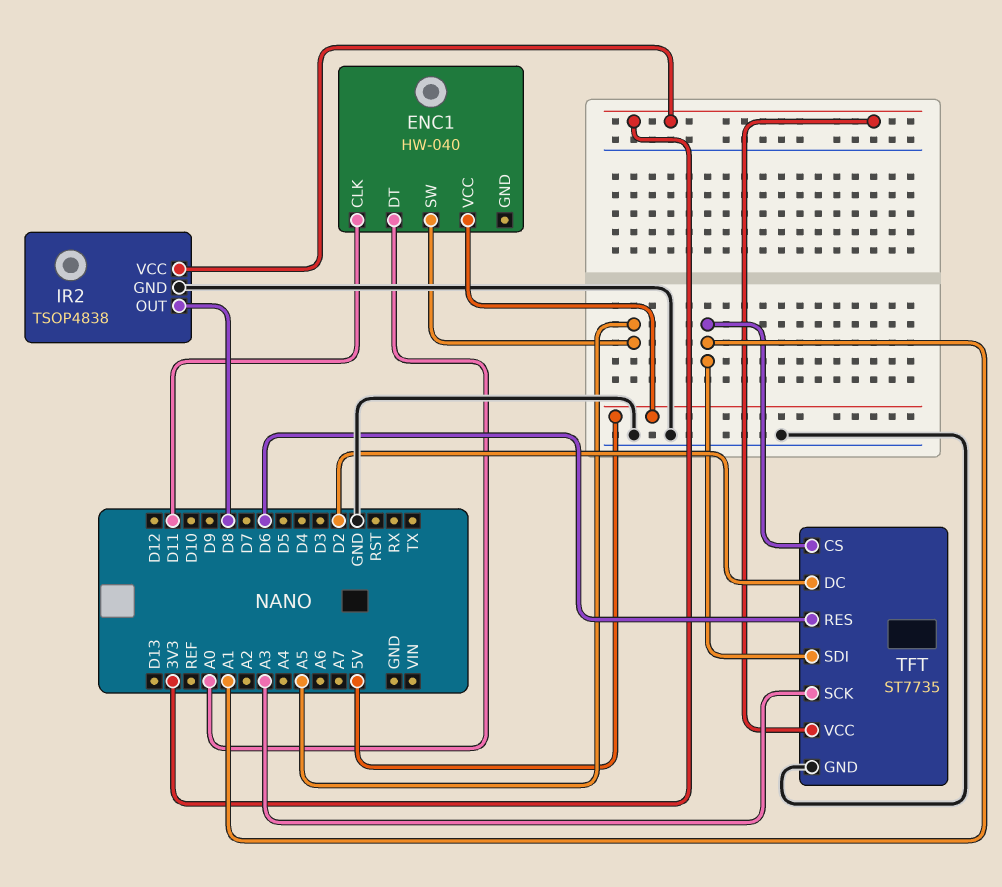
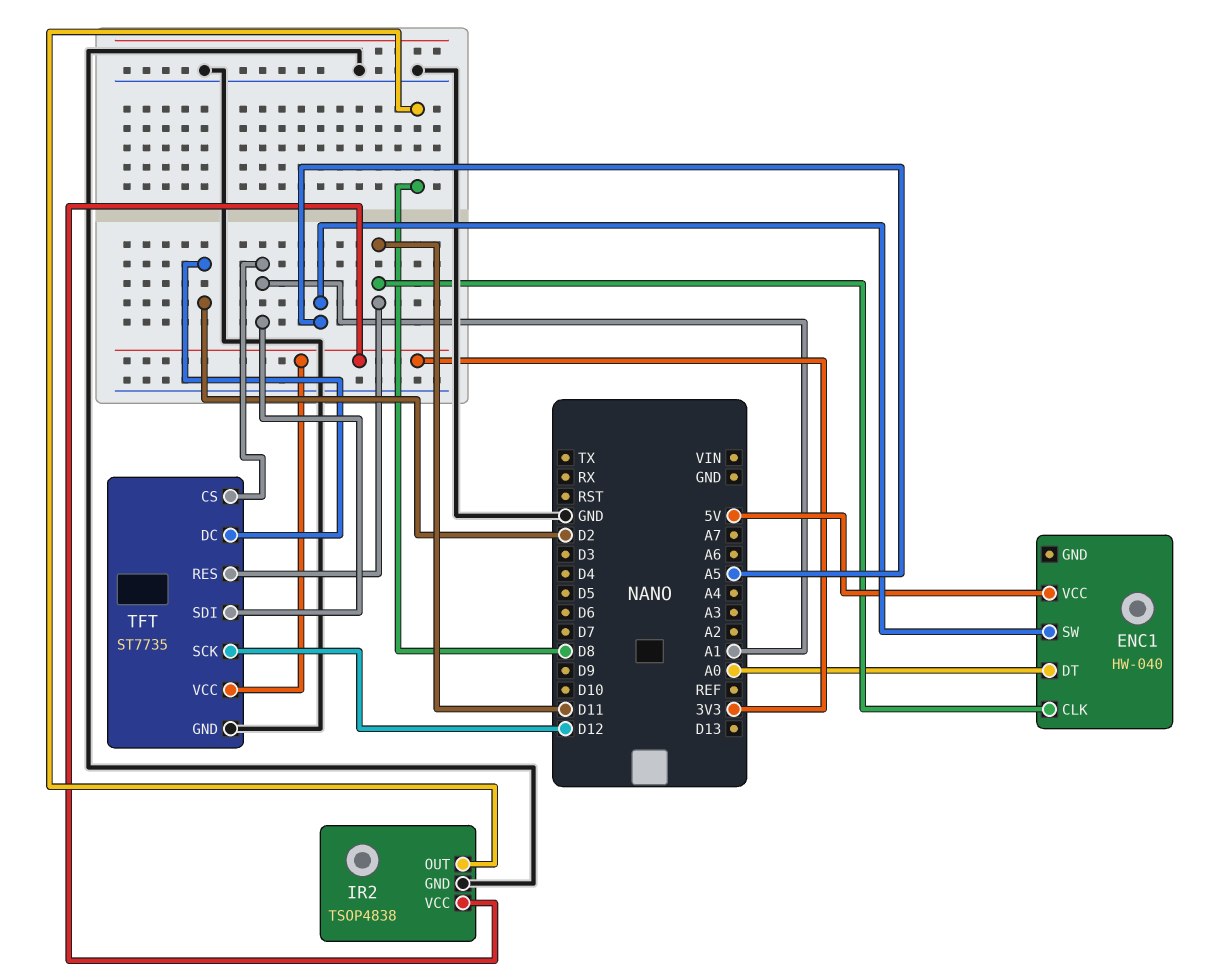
TFT pin RES: D6 -> D11
TFT pin SCK: A3 -> D12

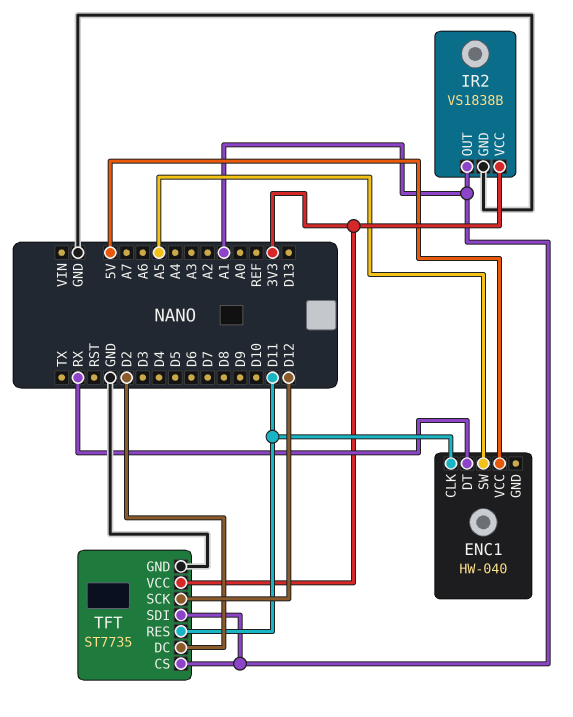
ENC1 pin DT: A0 -> RX
IR2: TSOP4838 -> VS1838B
IR2 pin OUT: D8 -> A1

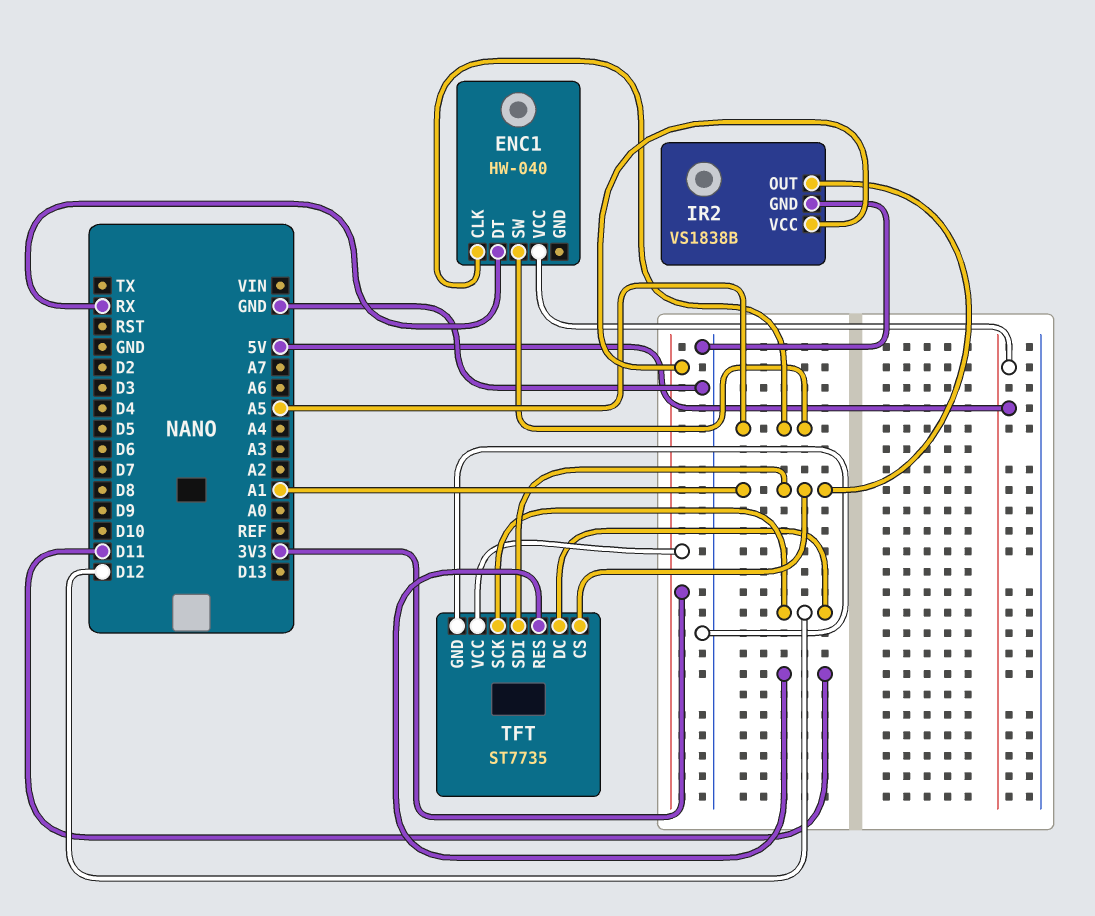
ENC1 pin CLK: D11 -> A5
TFT pin DC: D2 -> D12

